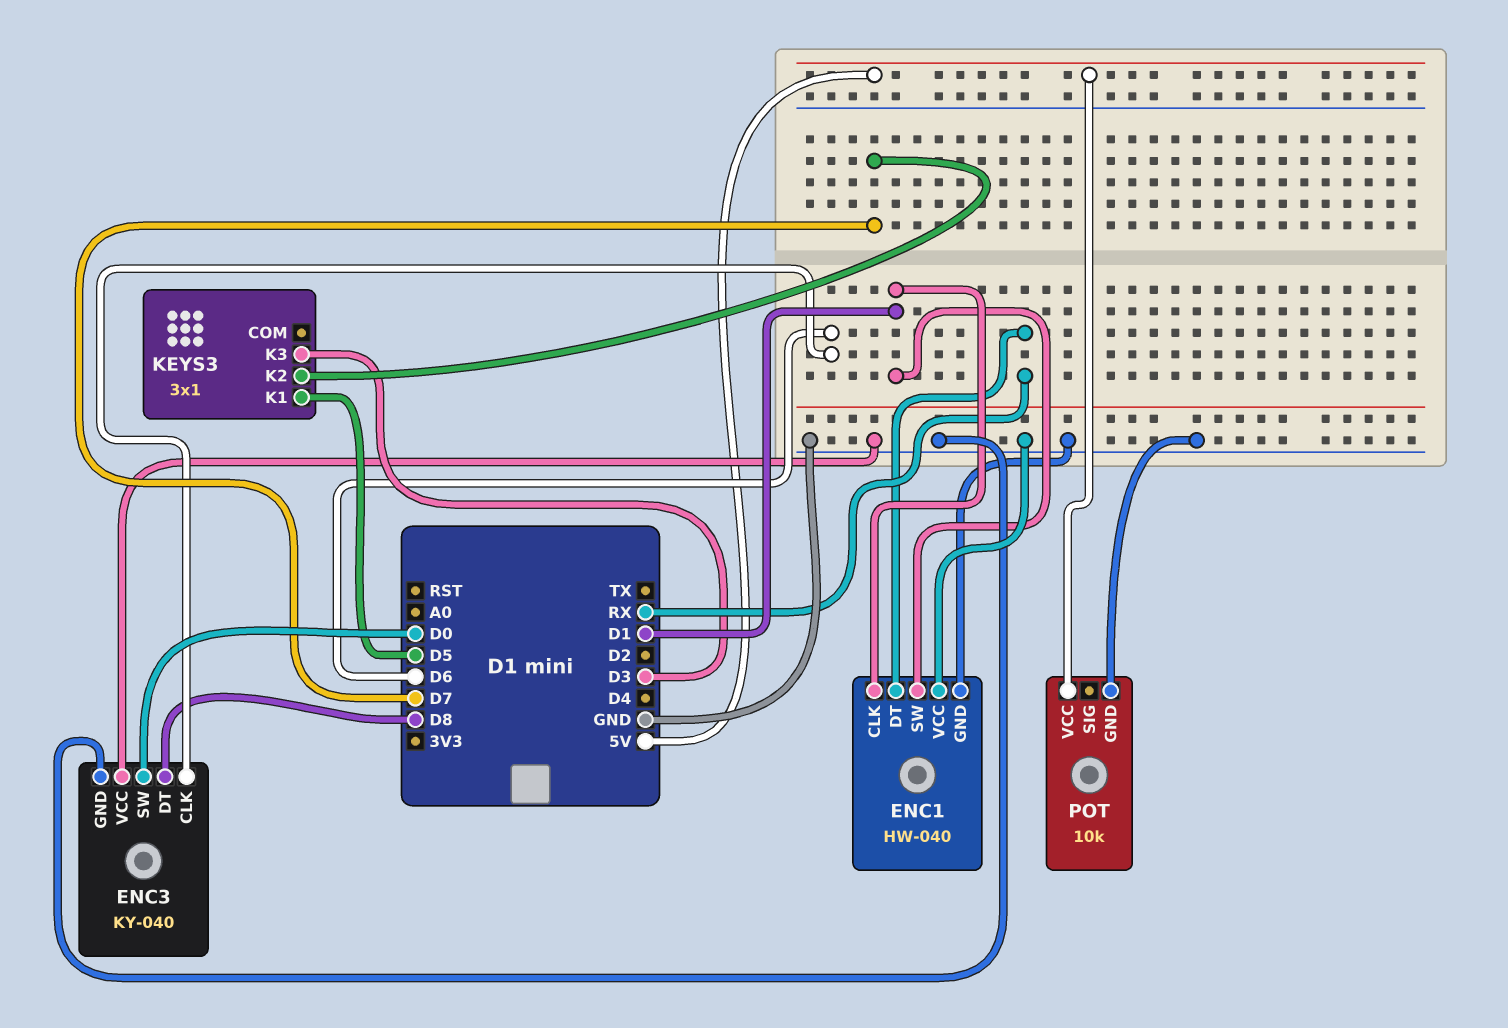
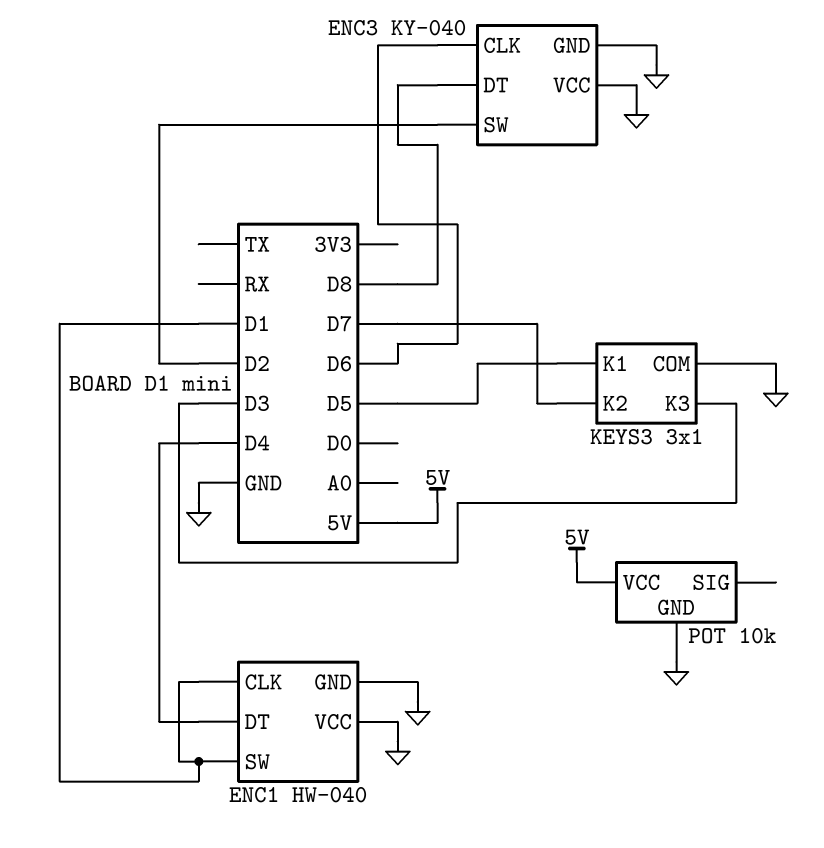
ENC1 pin DT: RX -> D4
ENC3 pin SW: D0 -> D2
KEYS3 pin COM: none -> GND

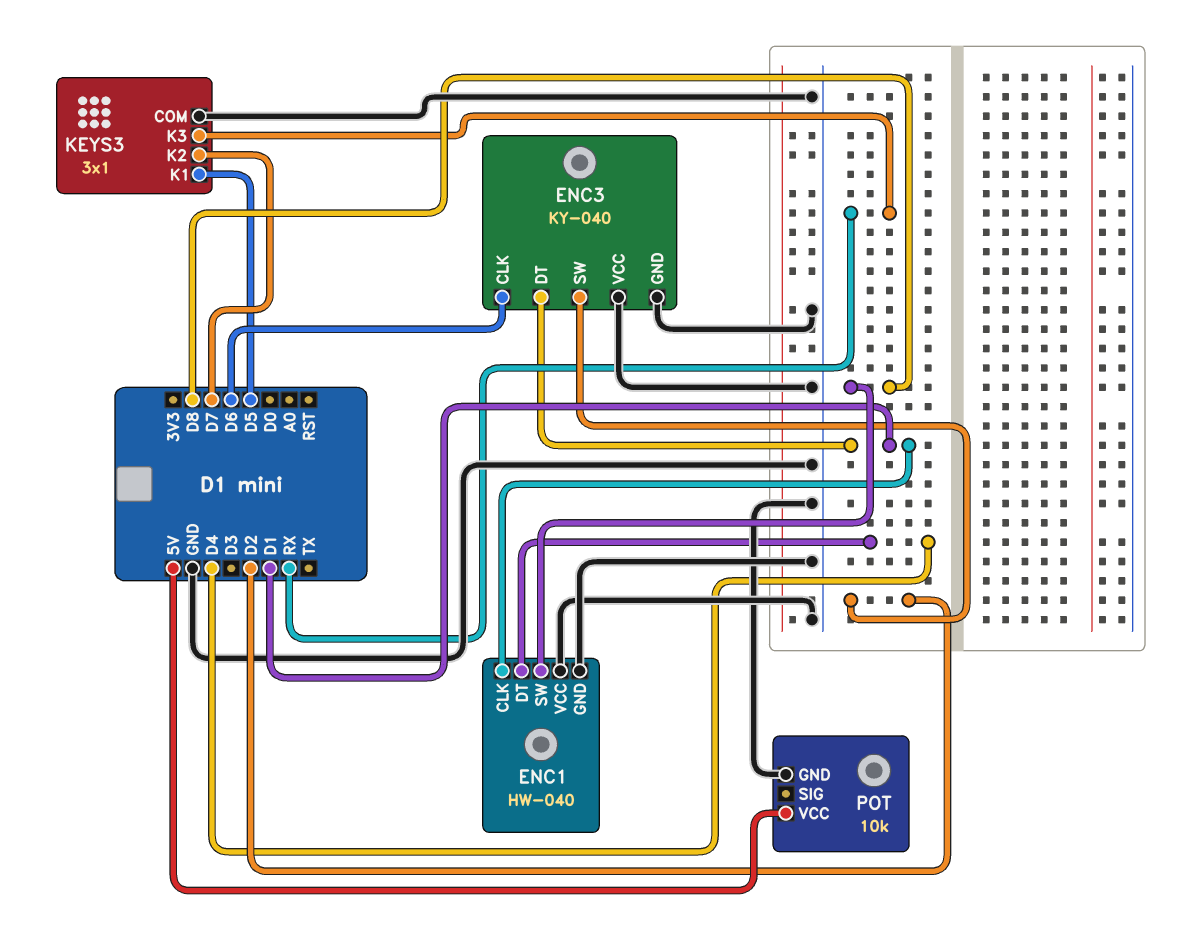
ENC1 pin SW: D1 -> D8
ENC3 pin DT: D8 -> D1
KEYS3 pin K3: D3 -> RX

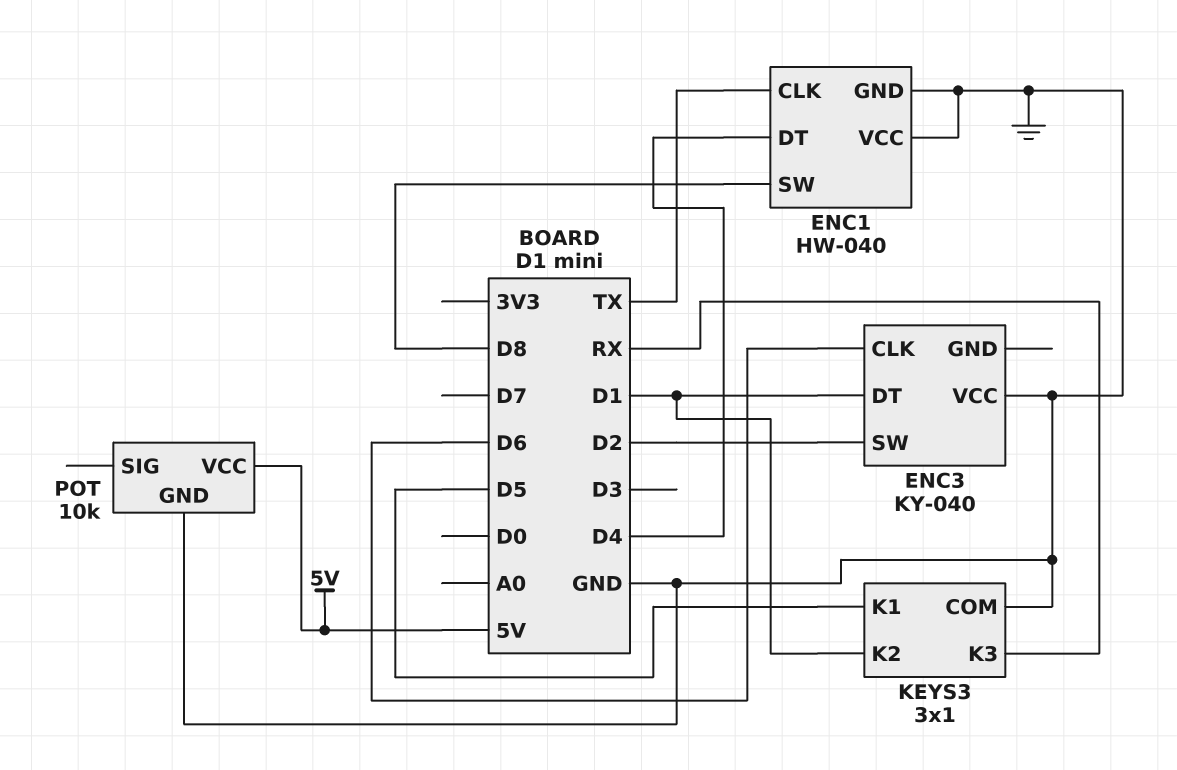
ENC1 pin CLK: D1 -> TX
ENC3 pin GND: GND -> none
KEYS3 pin K2: D7 -> D1

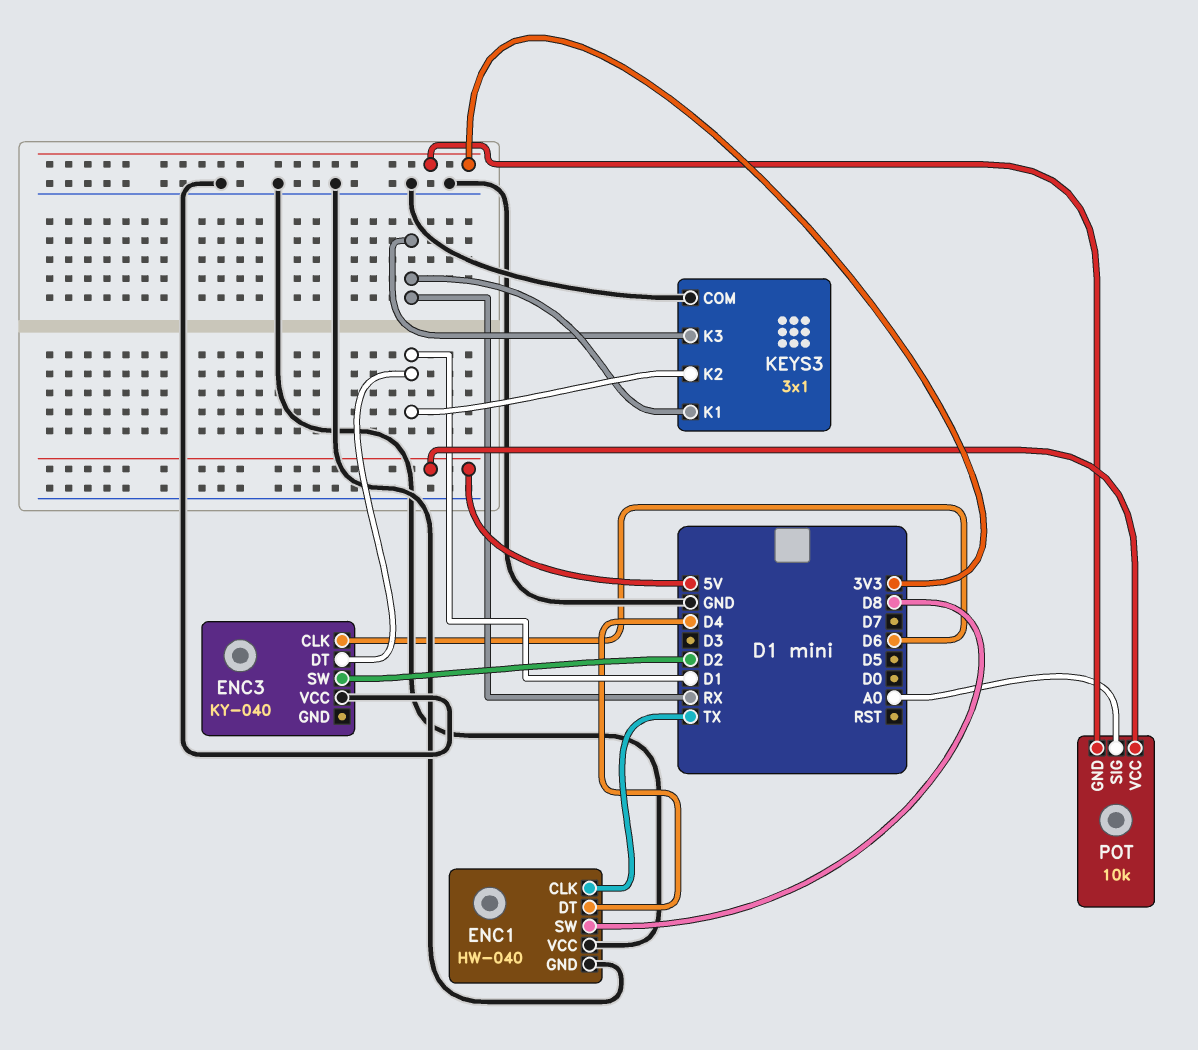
KEYS3 pin K1: D5 -> RX
POT pin GND: GND -> 3V3
POT pin SIG: none -> A0

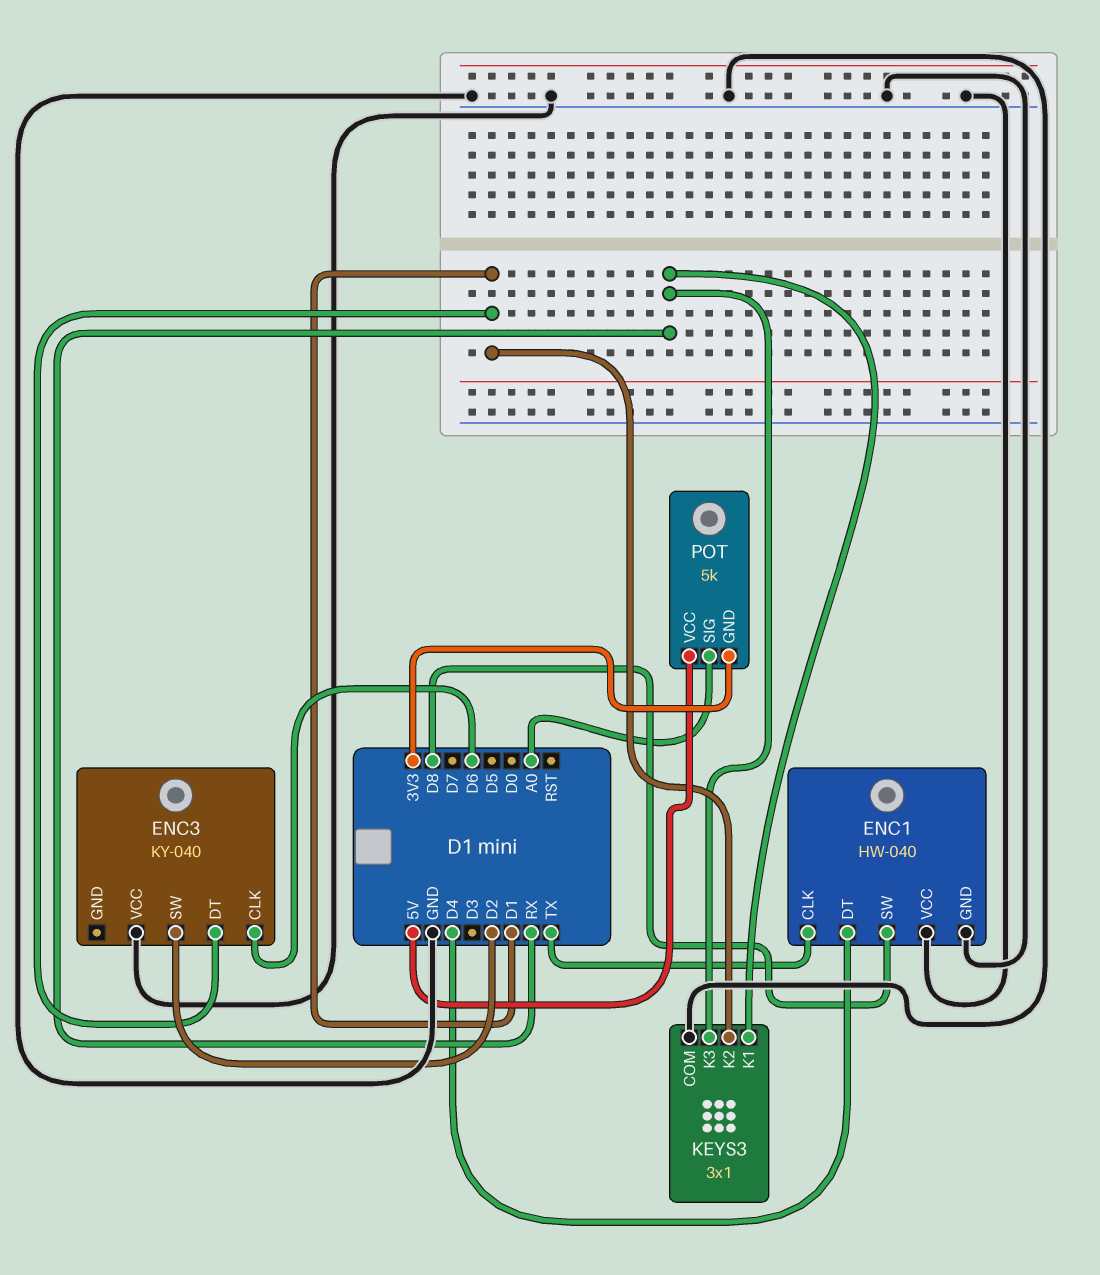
POT: 10k -> 5k

